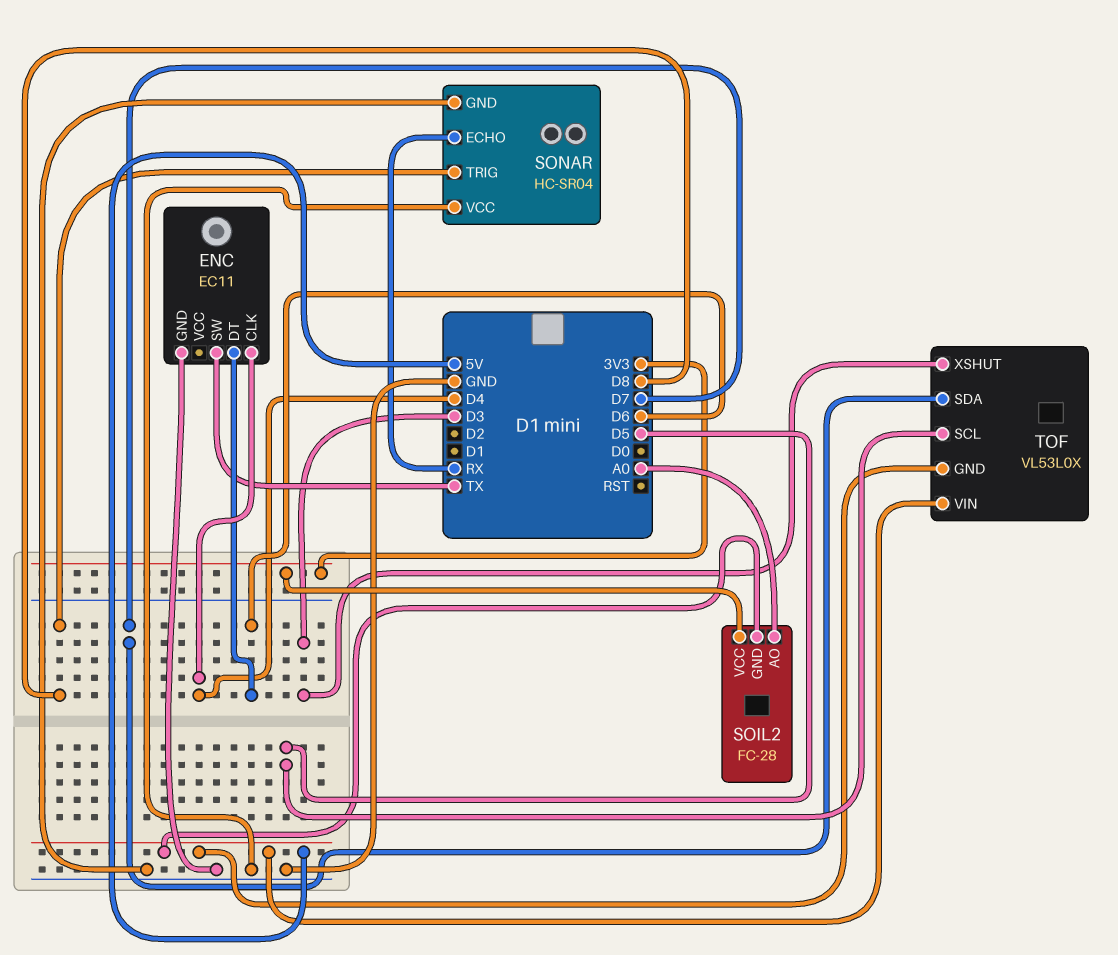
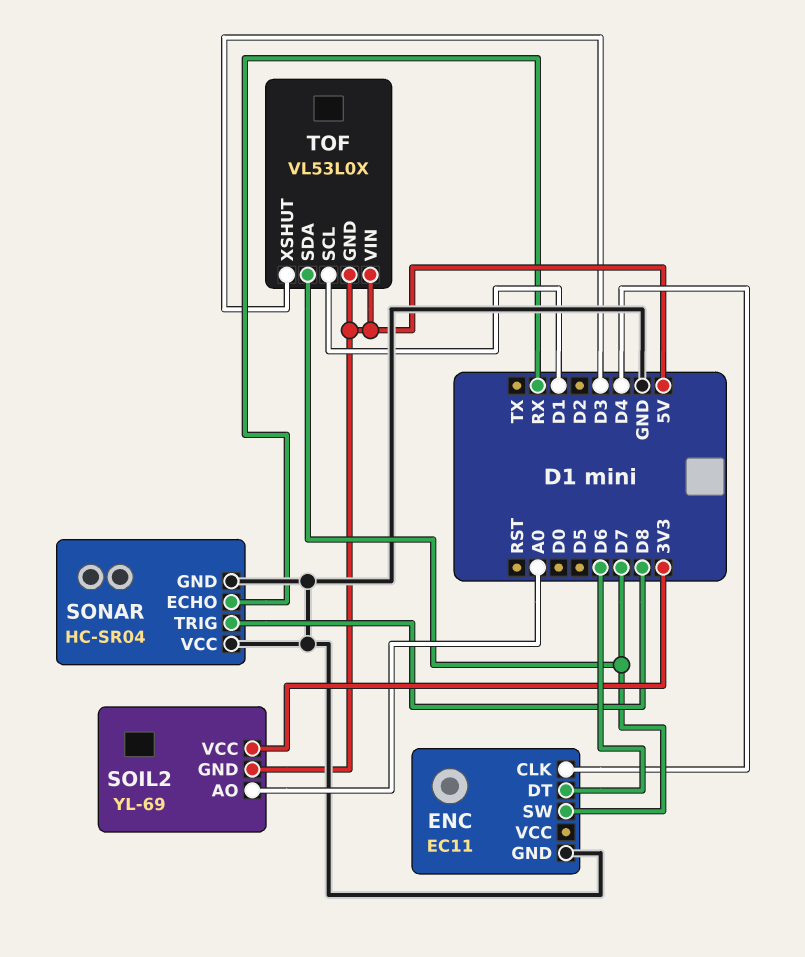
ENC pin SW: TX -> D7
SOIL2: FC-28 -> YL-69
TOF pin SCL: D5 -> D1

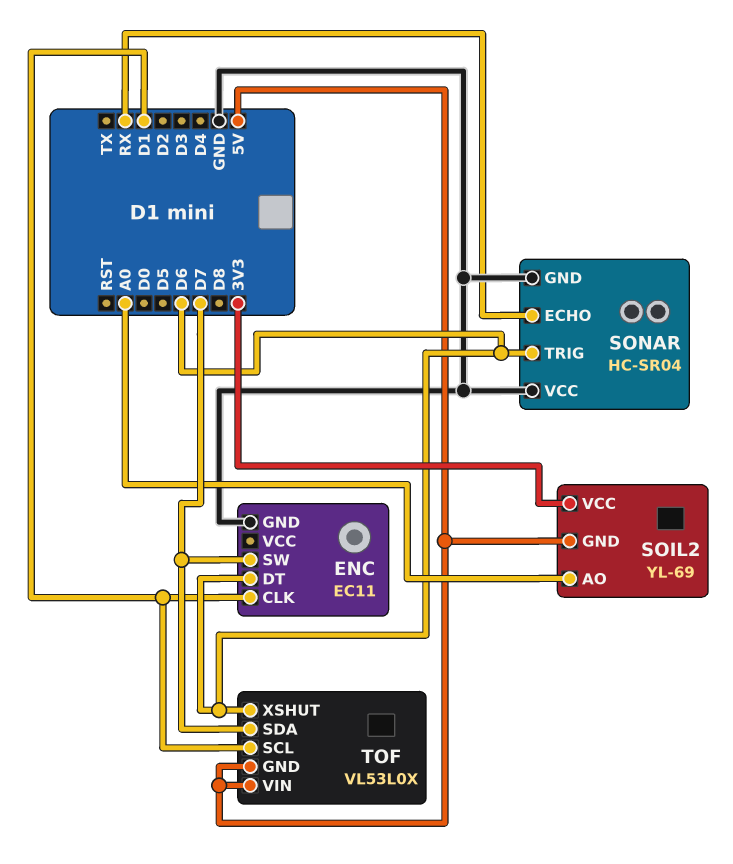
ENC pin CLK: D4 -> D1
SONAR pin TRIG: D8 -> D6
TOF pin XSHUT: D3 -> D6

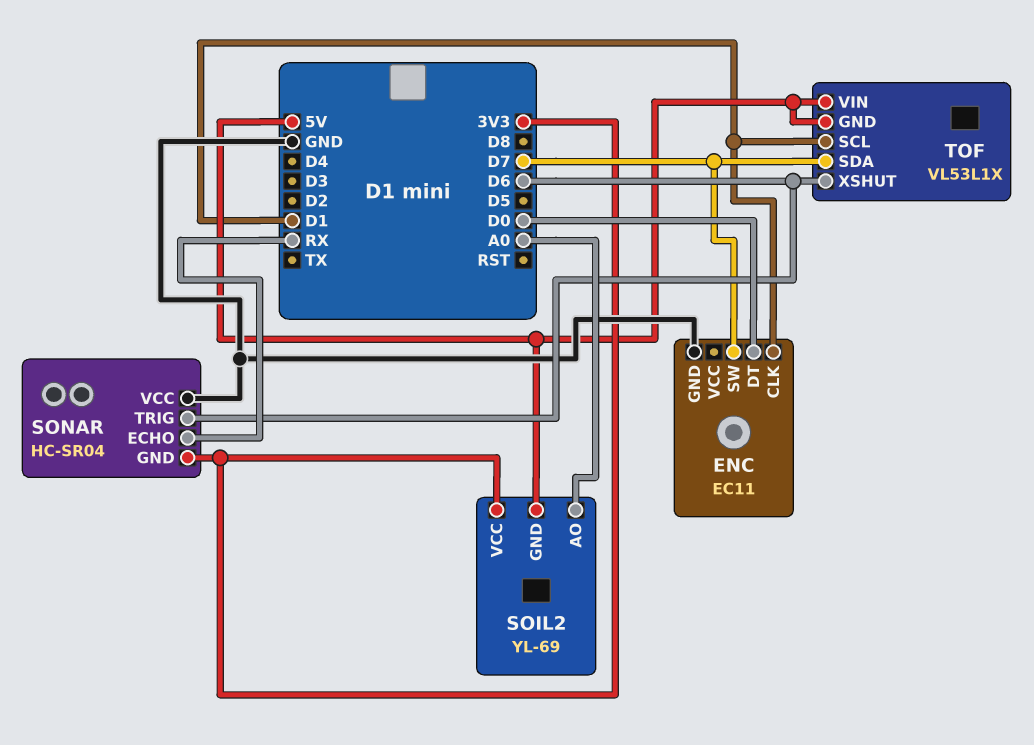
ENC pin DT: D6 -> D0
SONAR pin GND: GND -> 3V3
TOF: VL53L0X -> VL53L1X

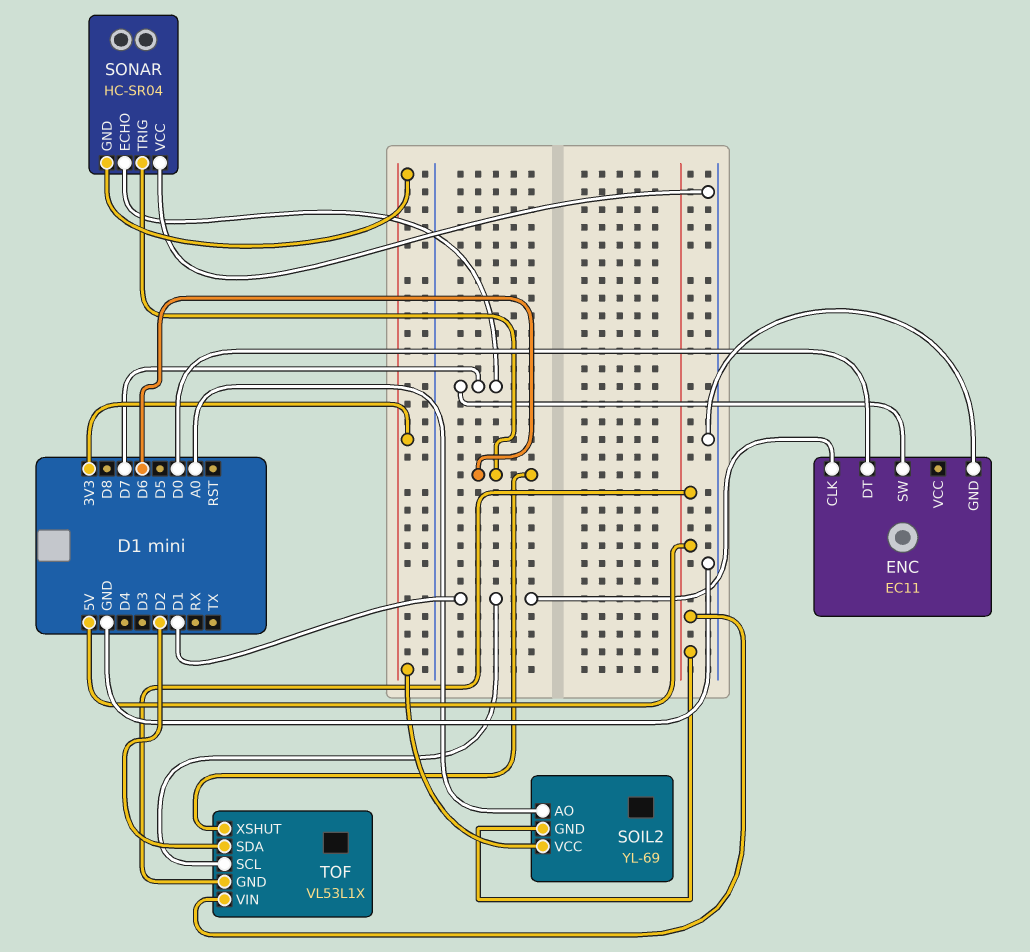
SONAR pin ECHO: RX -> D7
TOF pin SDA: D7 -> D2

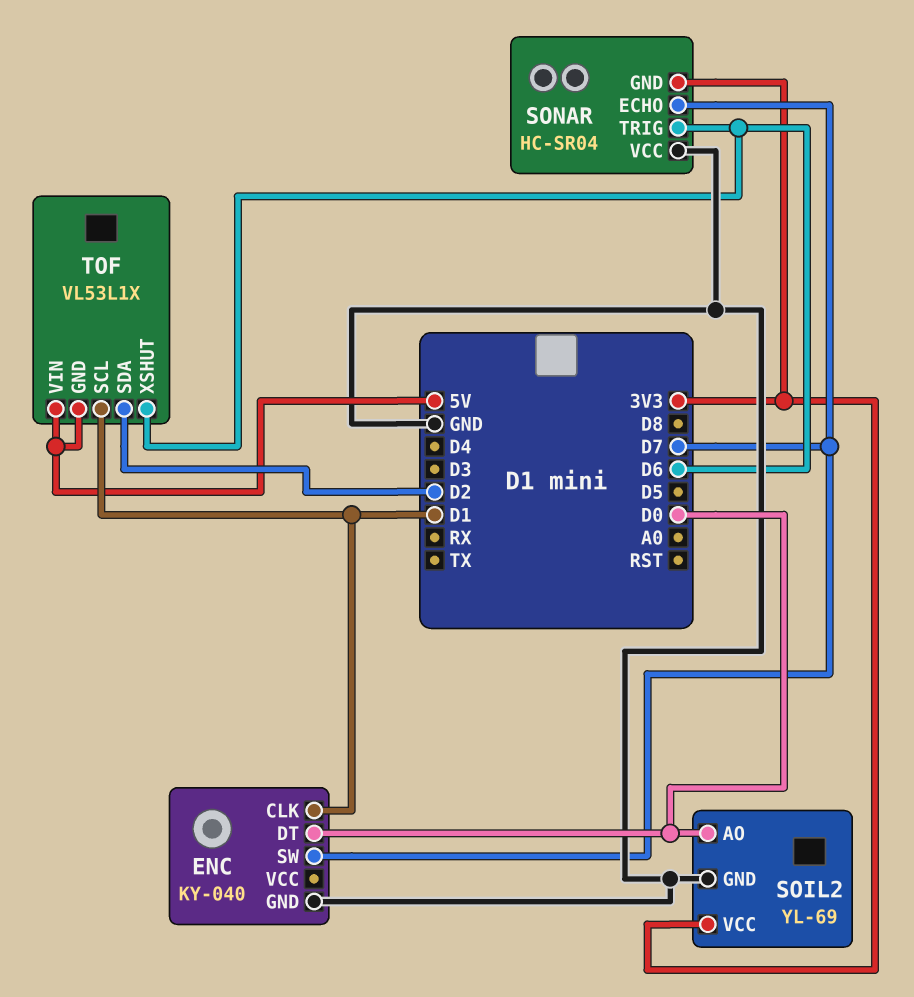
ENC: EC11 -> KY-040
SOIL2 pin AO: A0 -> D0
SOIL2 pin GND: 5V -> GND

